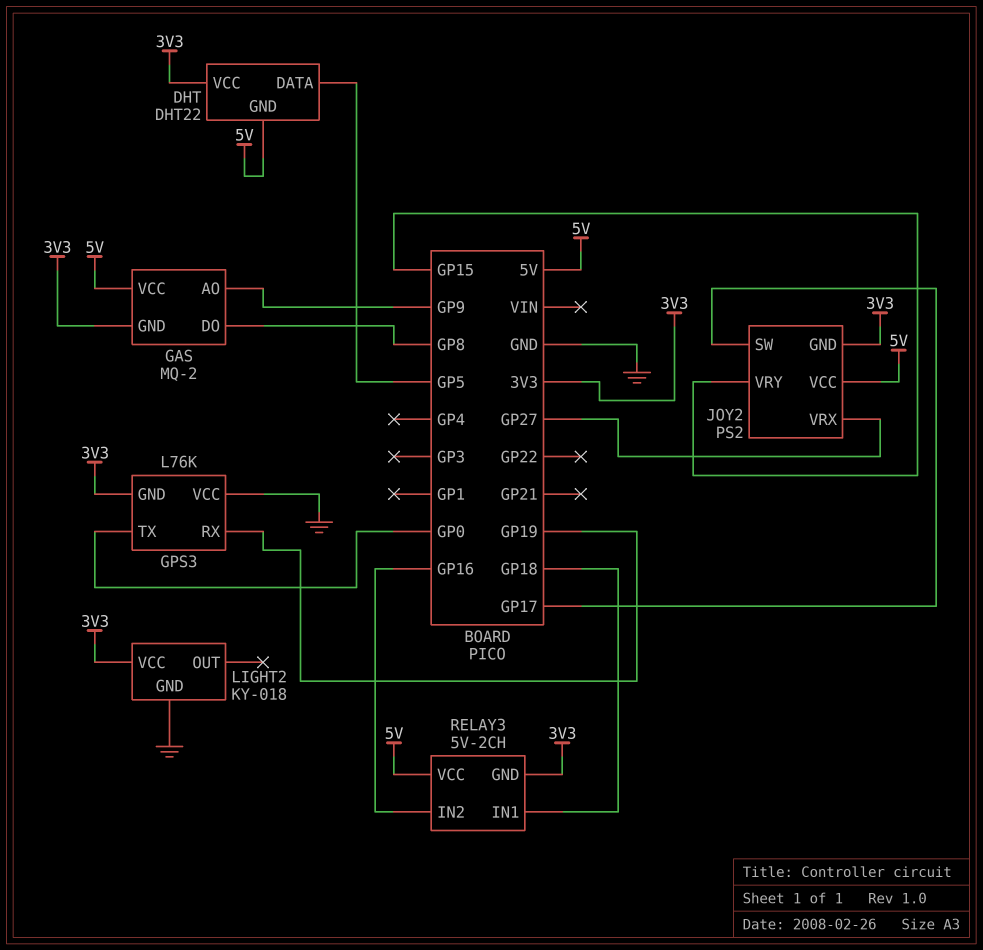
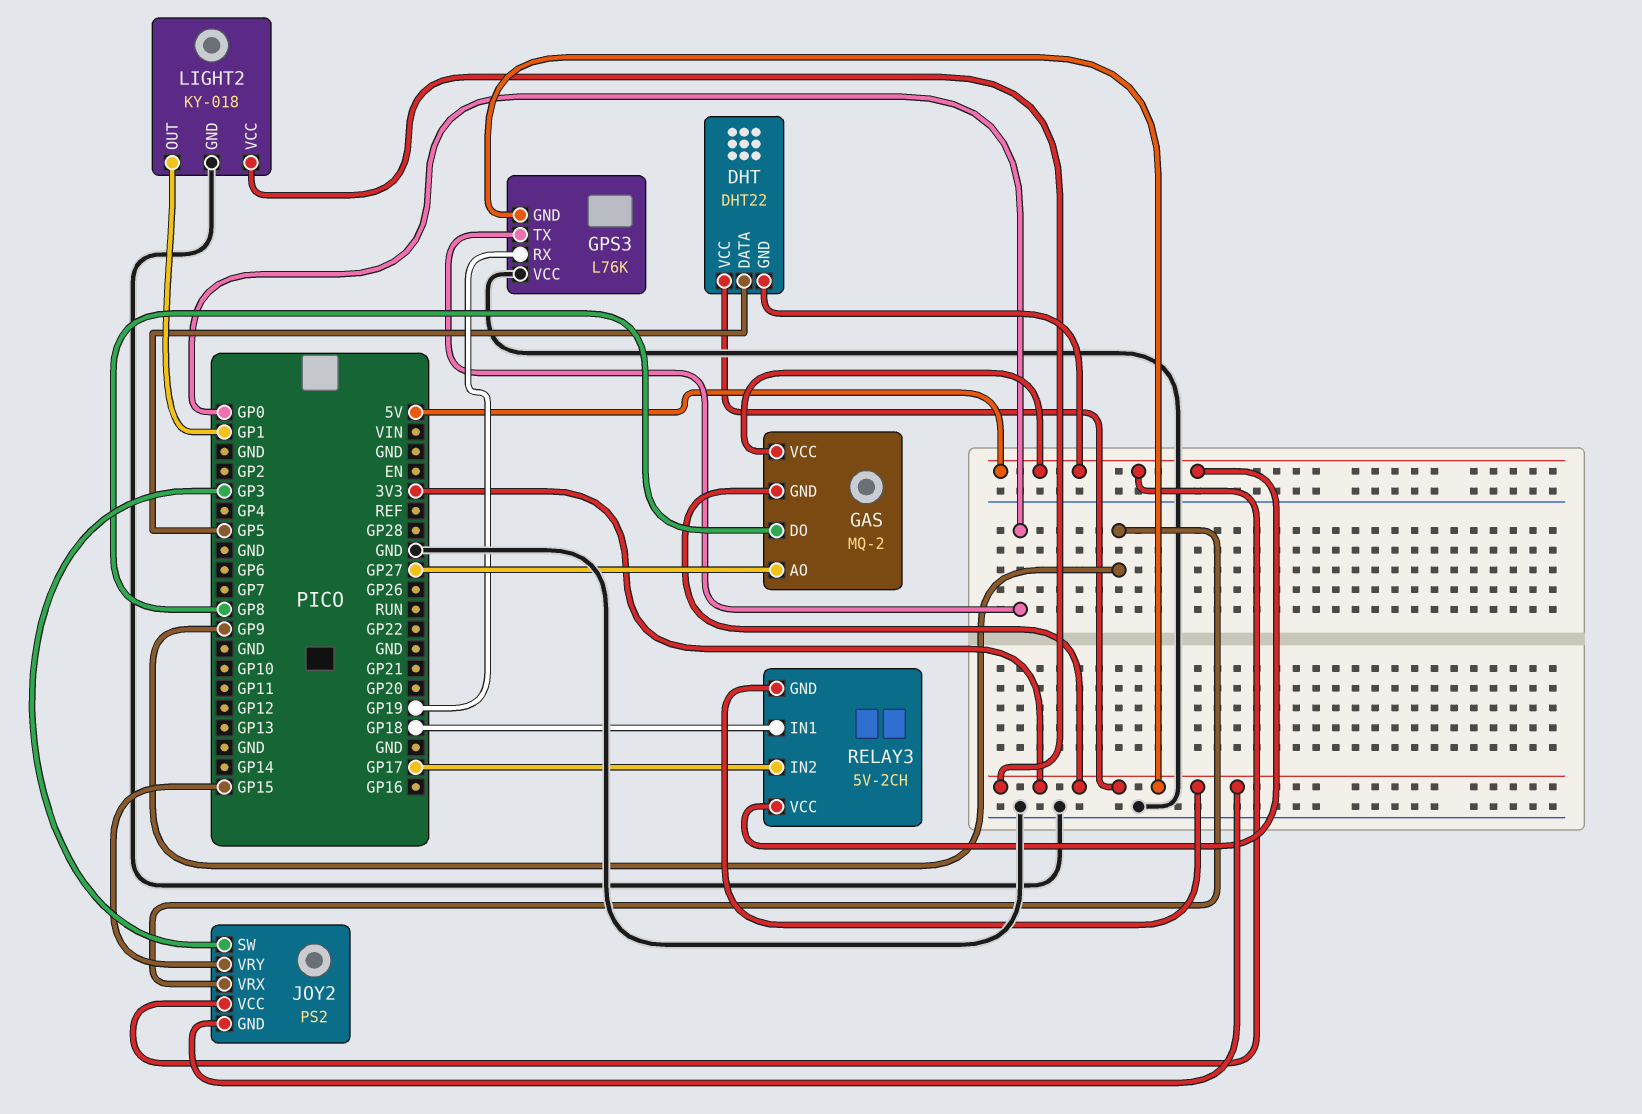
GAS pin AO: GP9 -> GP27
JOY2 pin SW: GP17 -> GP3
JOY2 pin VRX: GP27 -> GP9
LIGHT2 pin OUT: none -> GP1
RELAY3 pin IN2: GP16 -> GP17

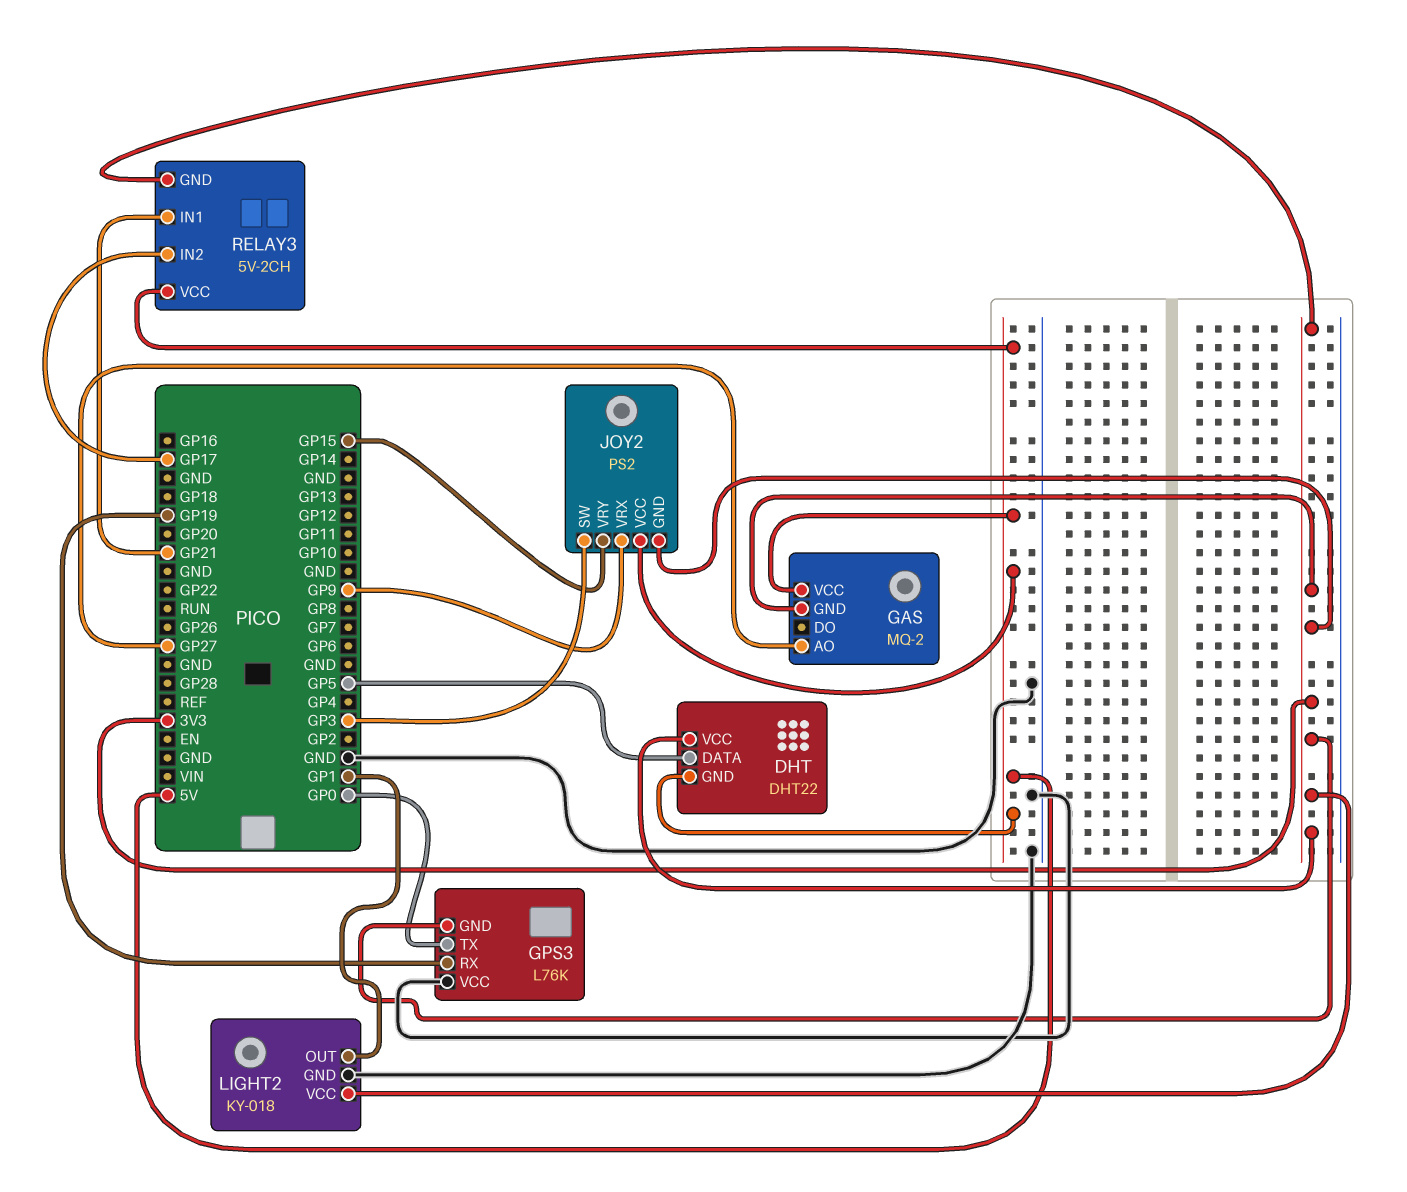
GAS pin DO: GP8 -> none
RELAY3 pin IN1: GP18 -> GP21

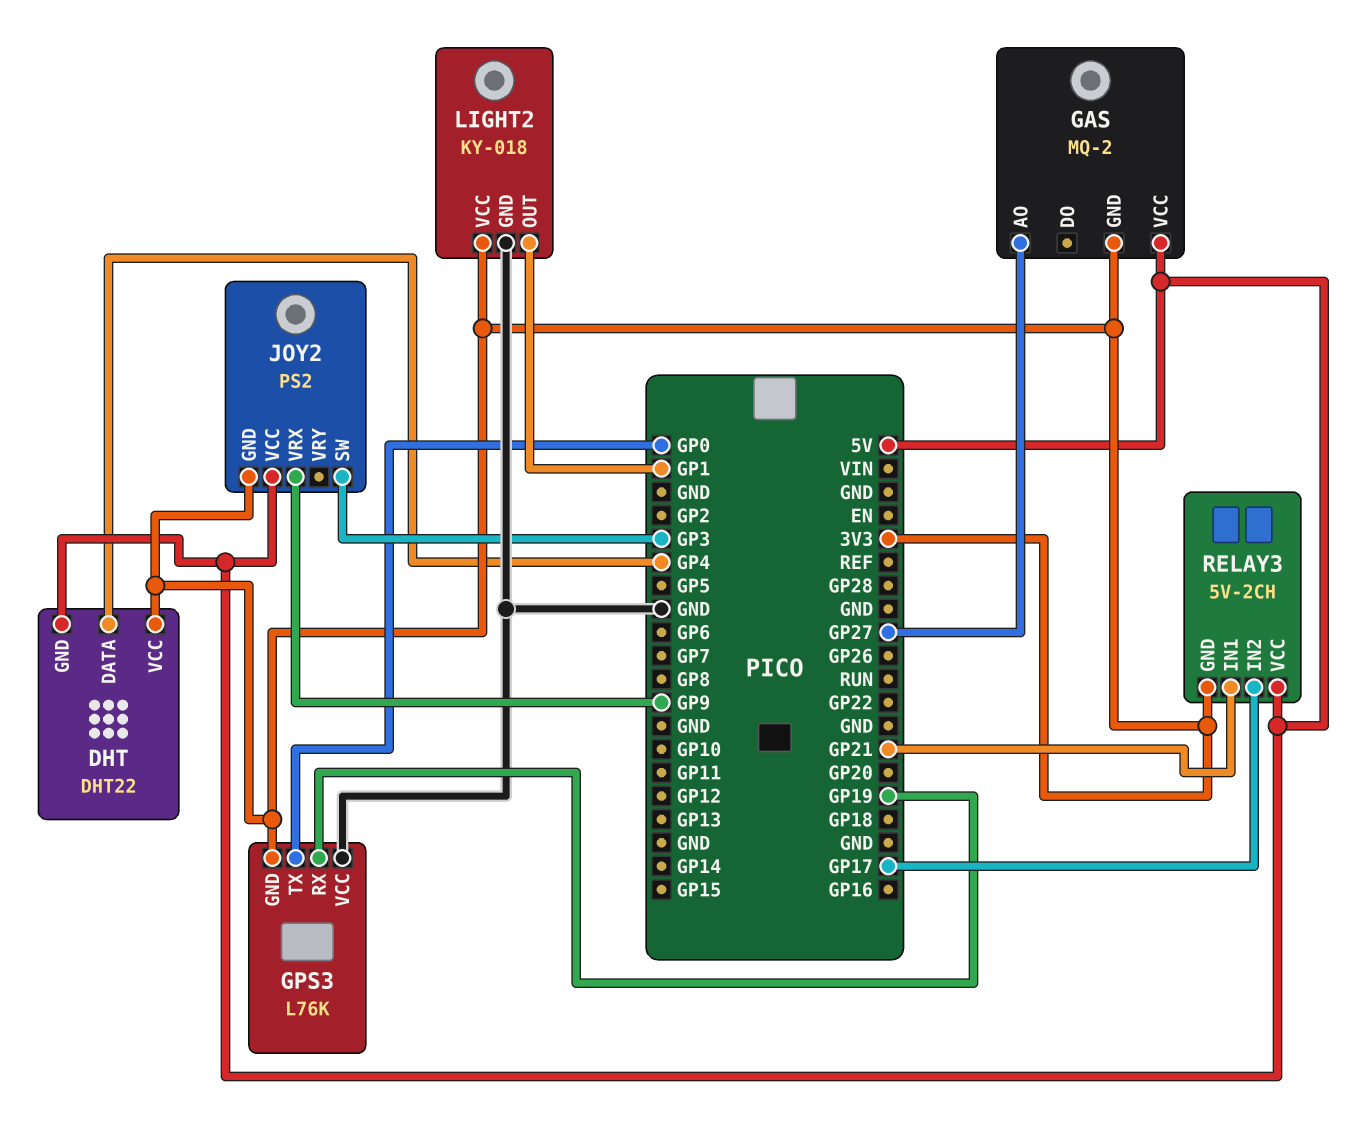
DHT pin DATA: GP5 -> GP4
JOY2 pin VRY: GP15 -> none

